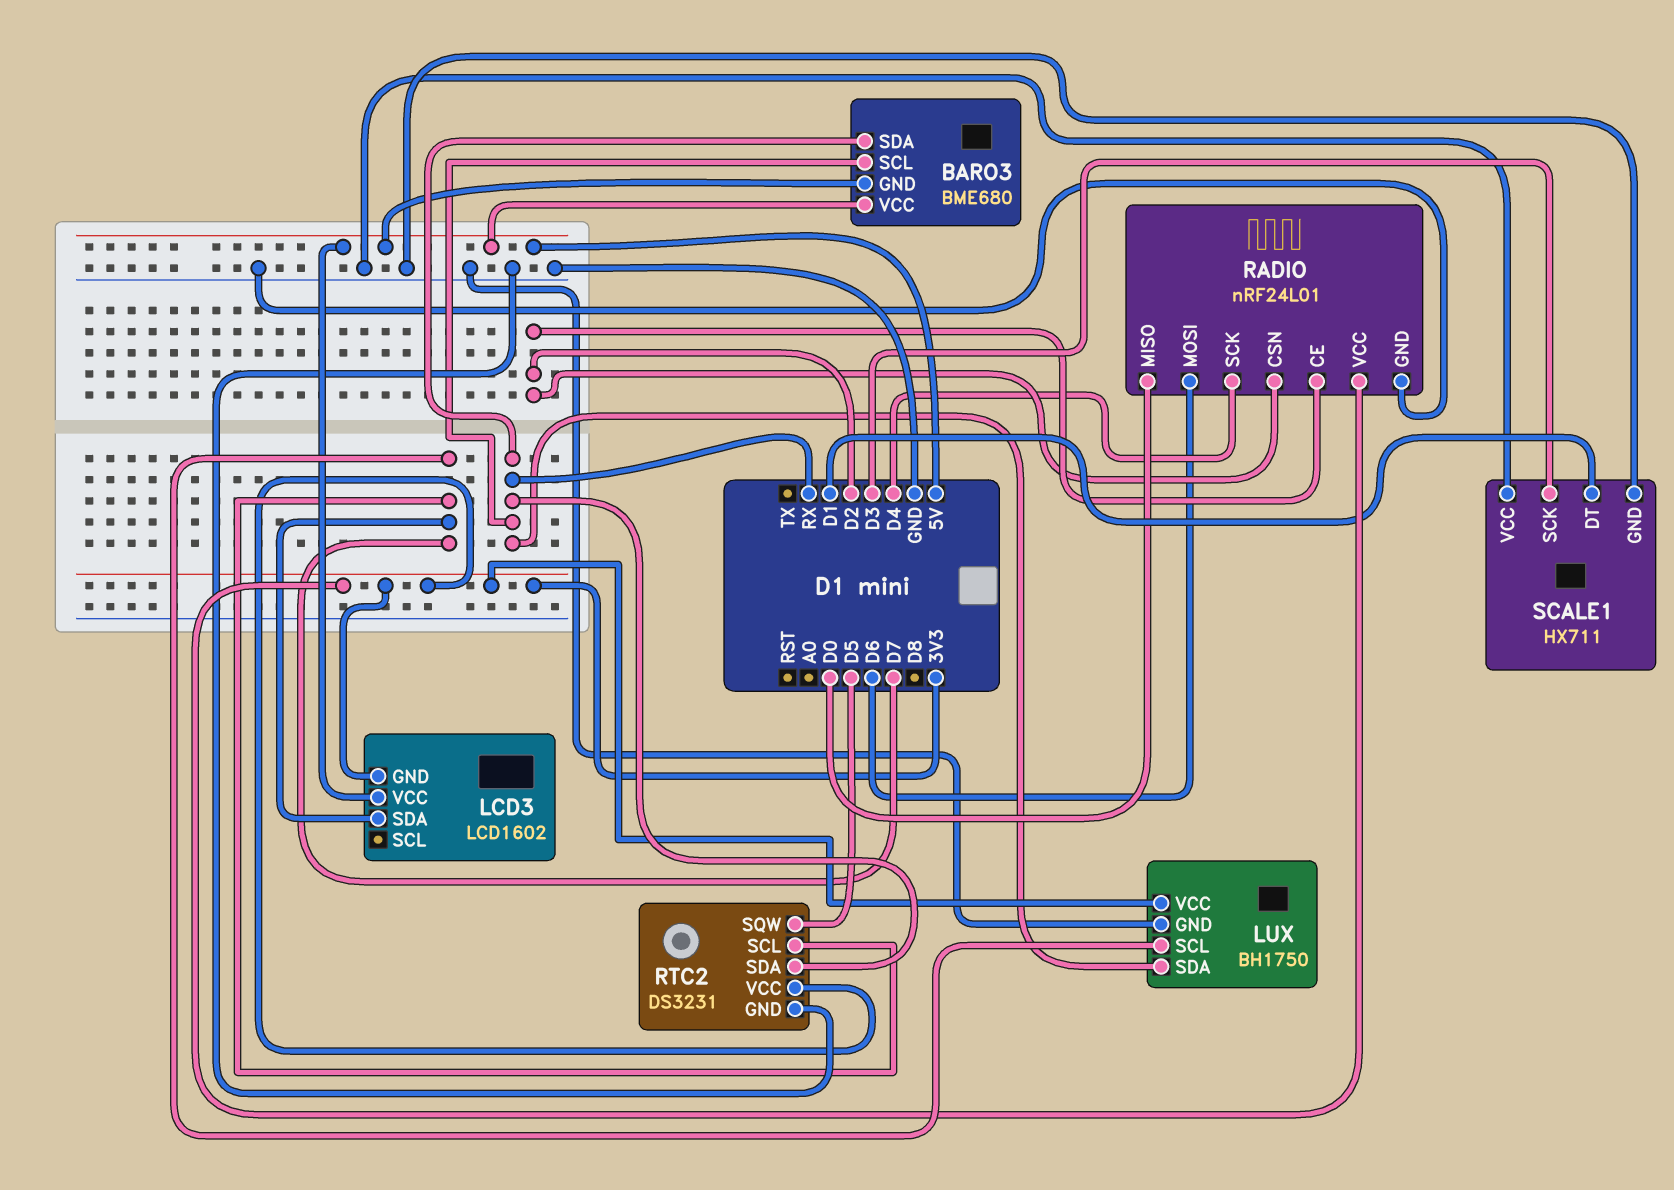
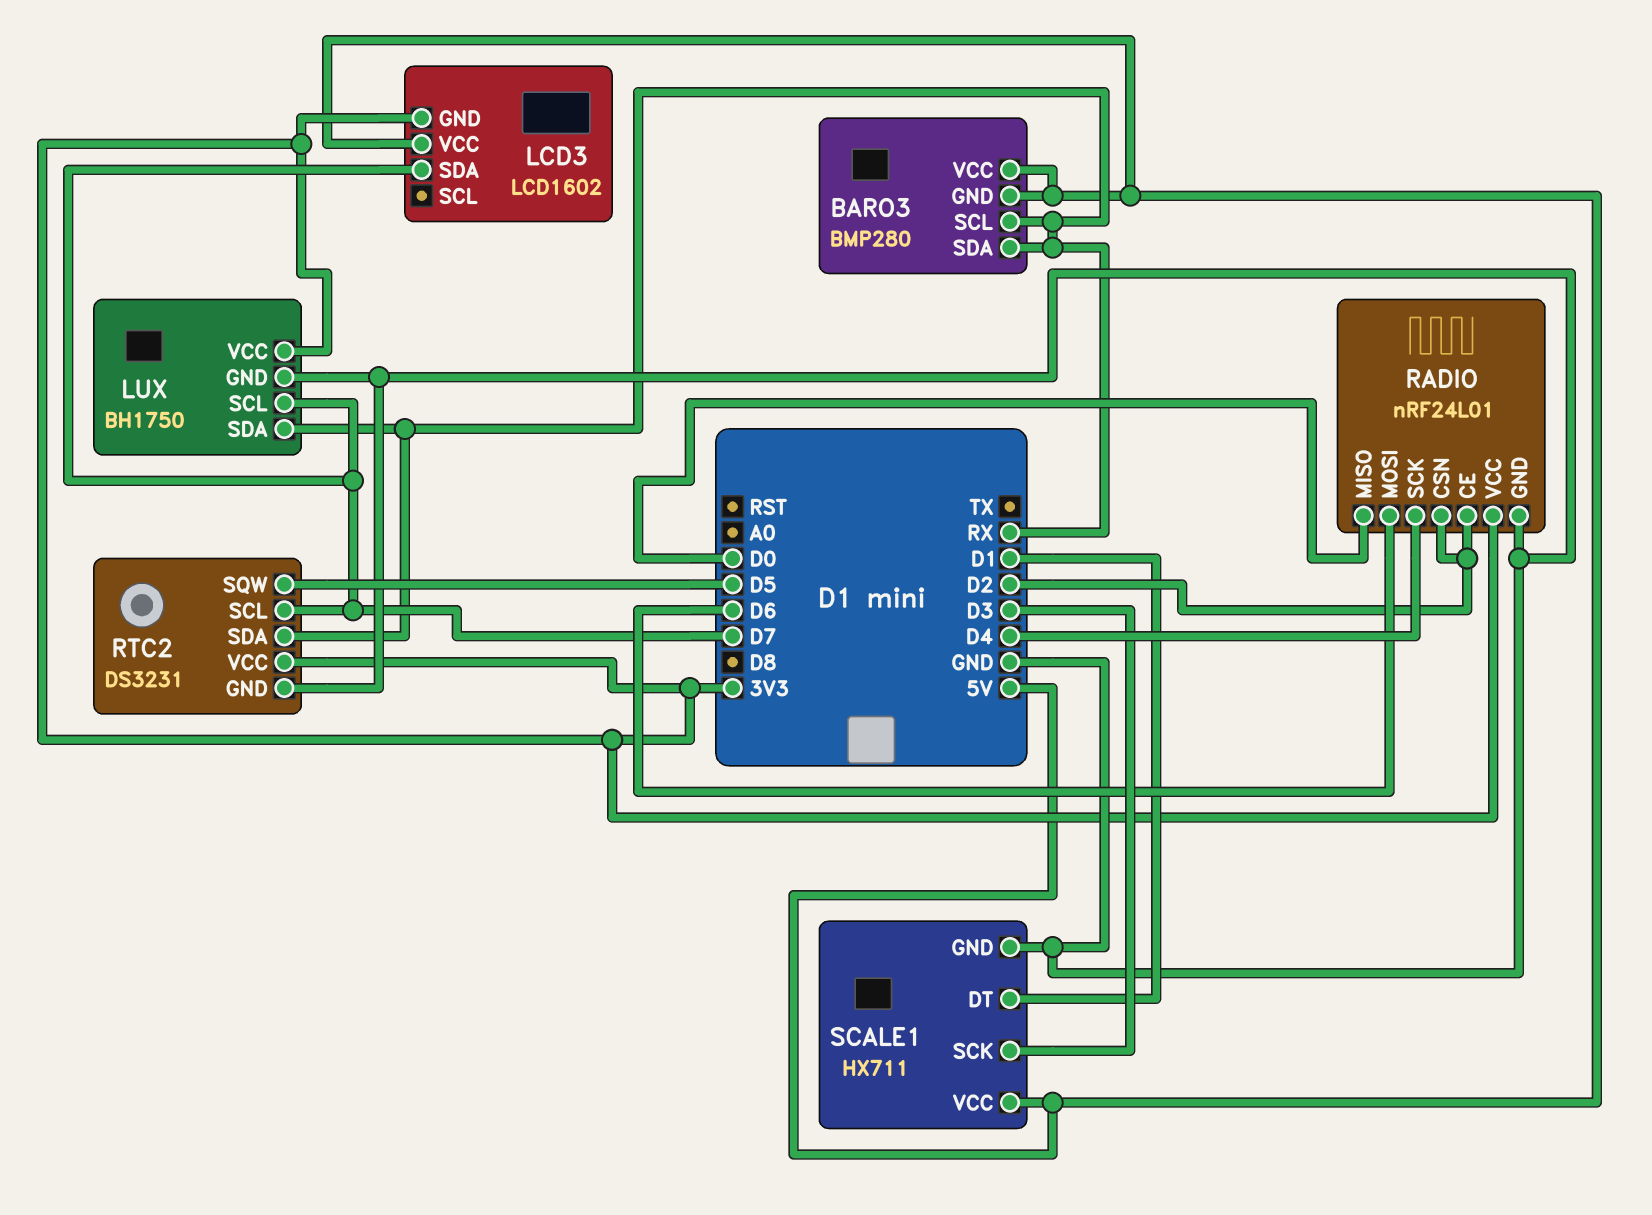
BARO3: BME680 -> BMP280
SCALE1 pin VCC: GND -> 5V

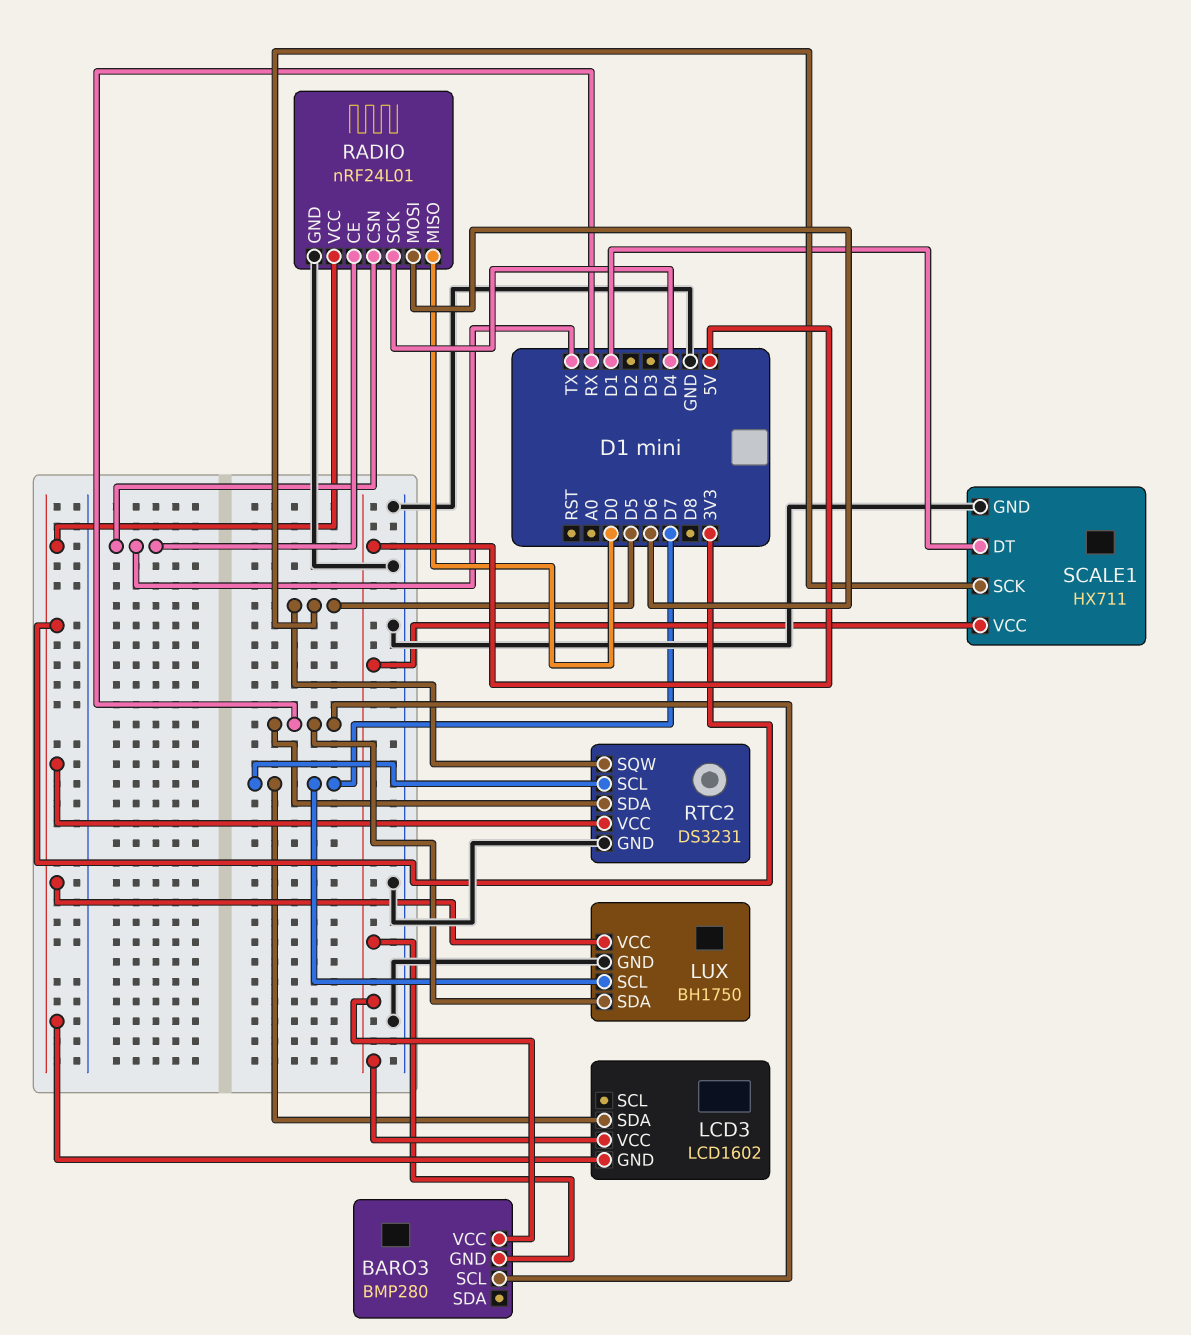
BARO3 pin SDA: RX -> none
RADIO pin CE: D2 -> TX
RADIO pin CSN: D2 -> TX
SCALE1 pin SCK: D3 -> D5

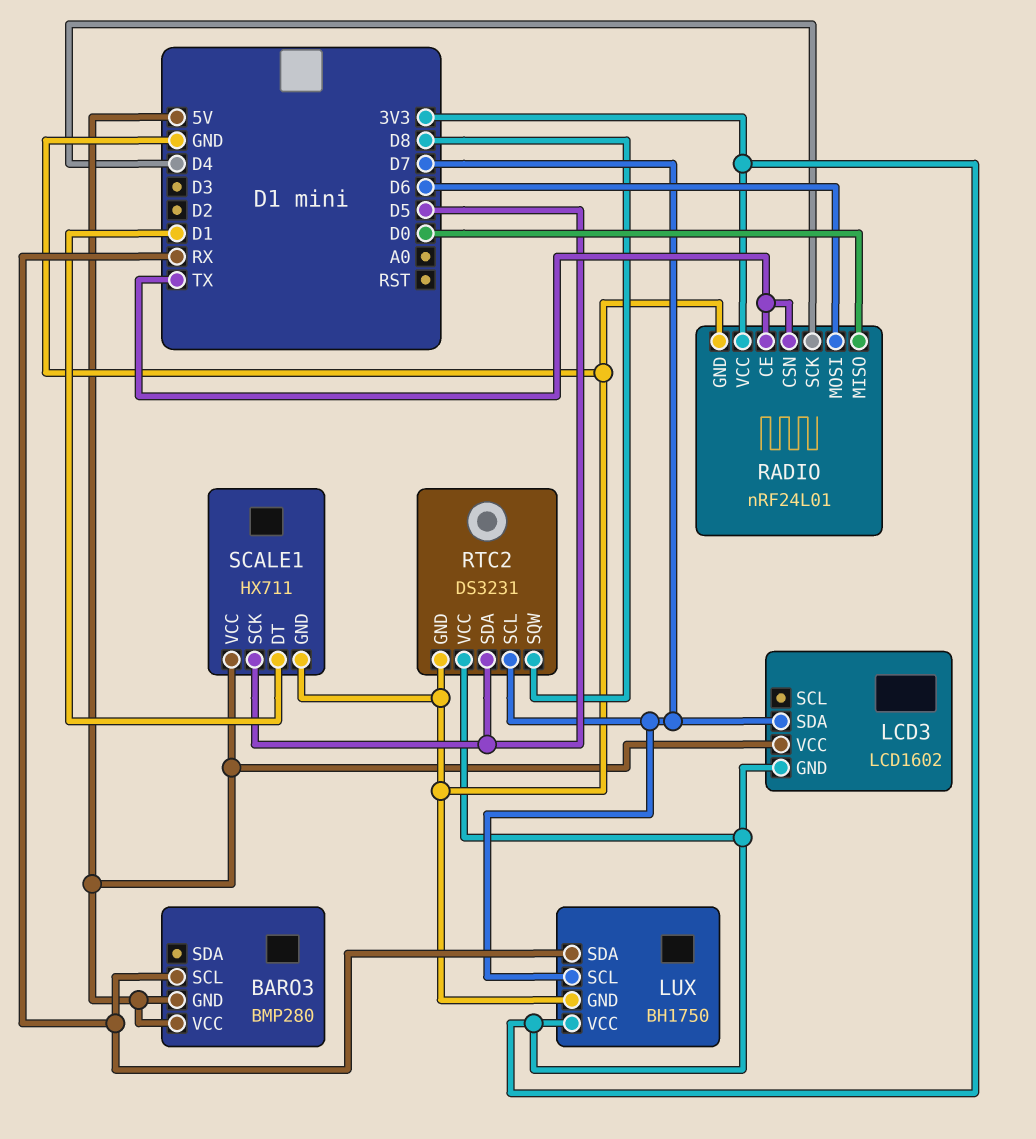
RTC2 pin SDA: RX -> D5
RTC2 pin SQW: D5 -> D8

